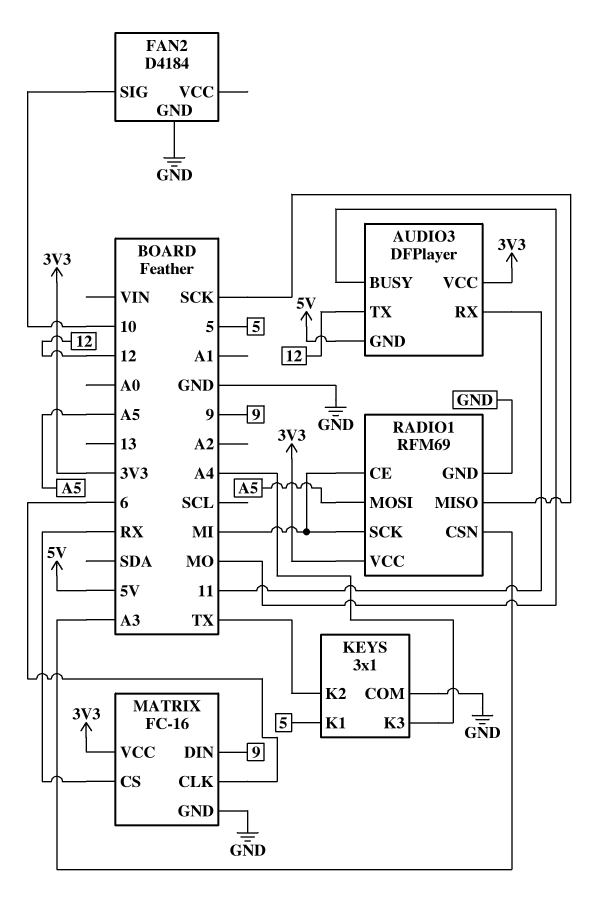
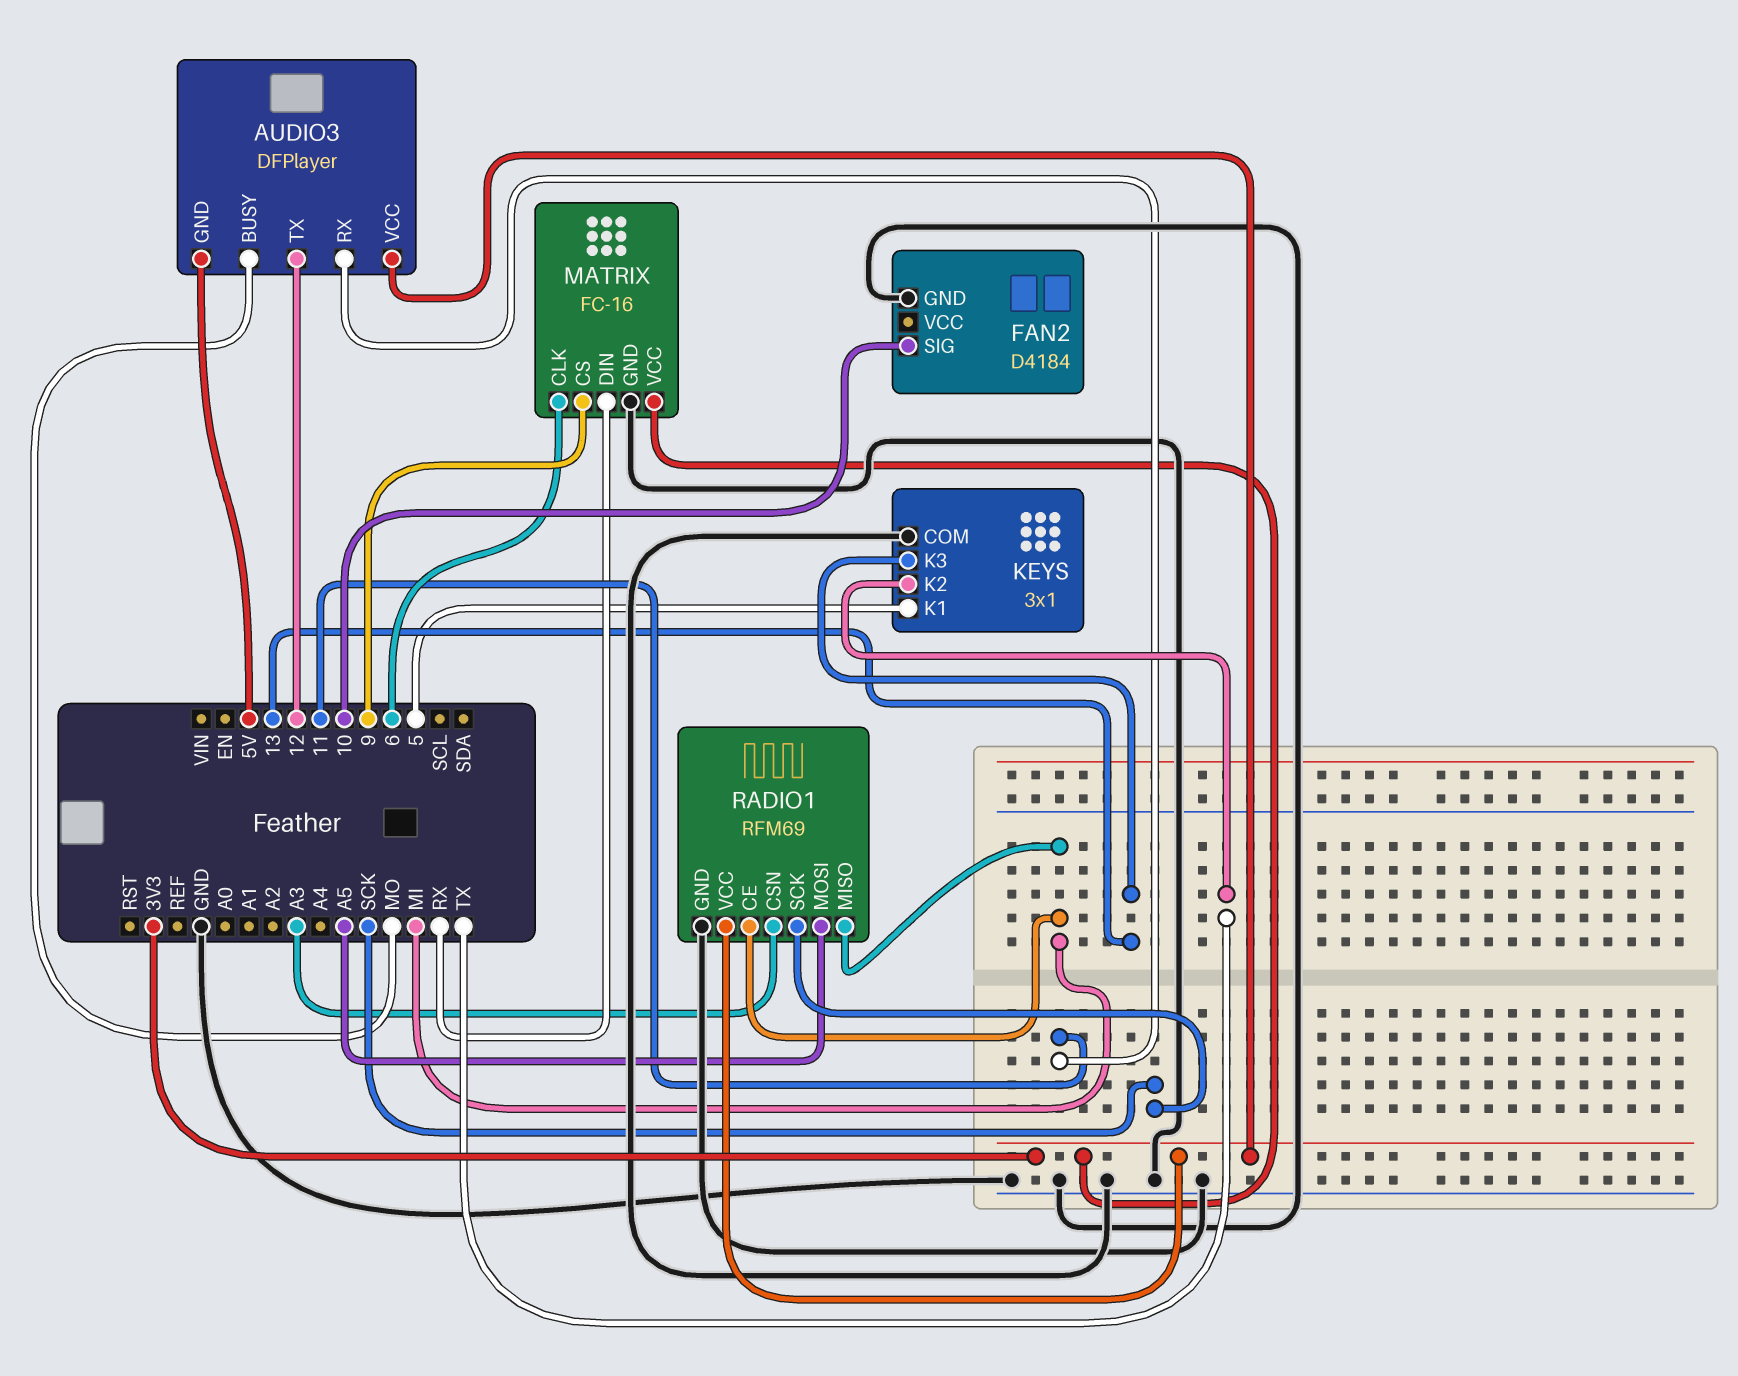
KEYS pin K3: A4 -> 13
MATRIX pin CS: RX -> 9
MATRIX pin DIN: 9 -> RX
RADIO1 pin MISO: SCK -> MI
RADIO1 pin SCK: MI -> SCK

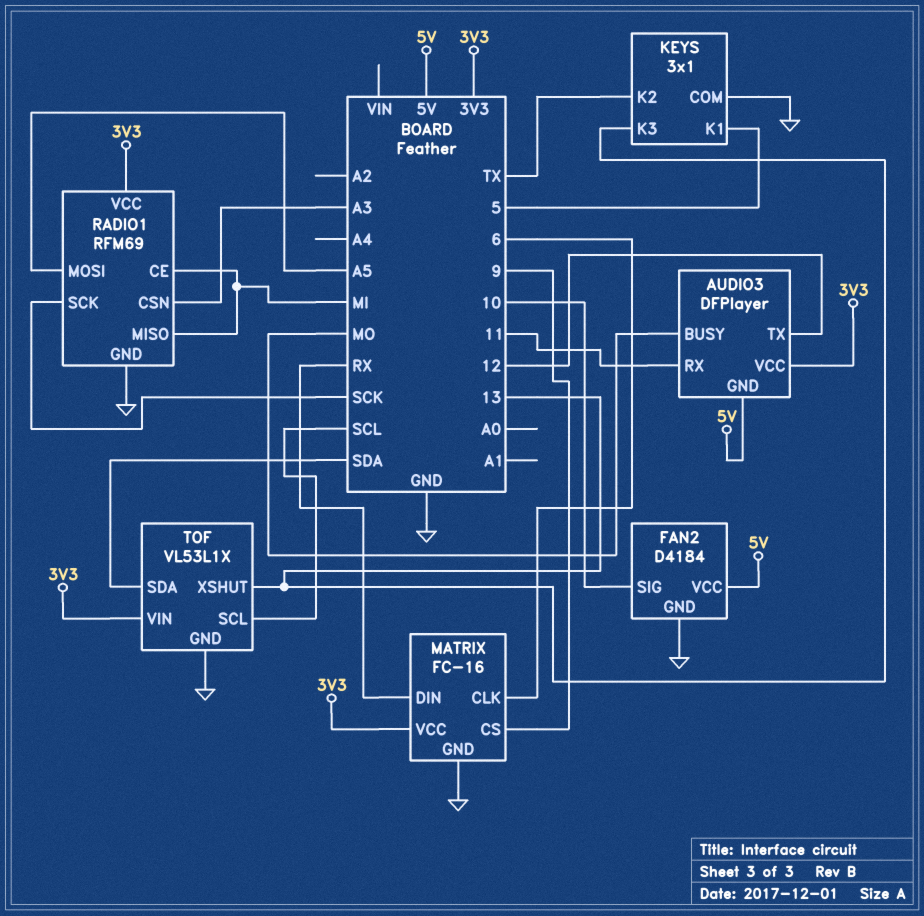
FAN2 pin VCC: none -> 5V
TOF: none -> VL53L1X
TOF pin GND: none -> GND
TOF pin SCL: none -> SCL
TOF pin SDA: none -> SDA
TOF pin VIN: none -> 3V3
TOF pin XSHUT: none -> 13

